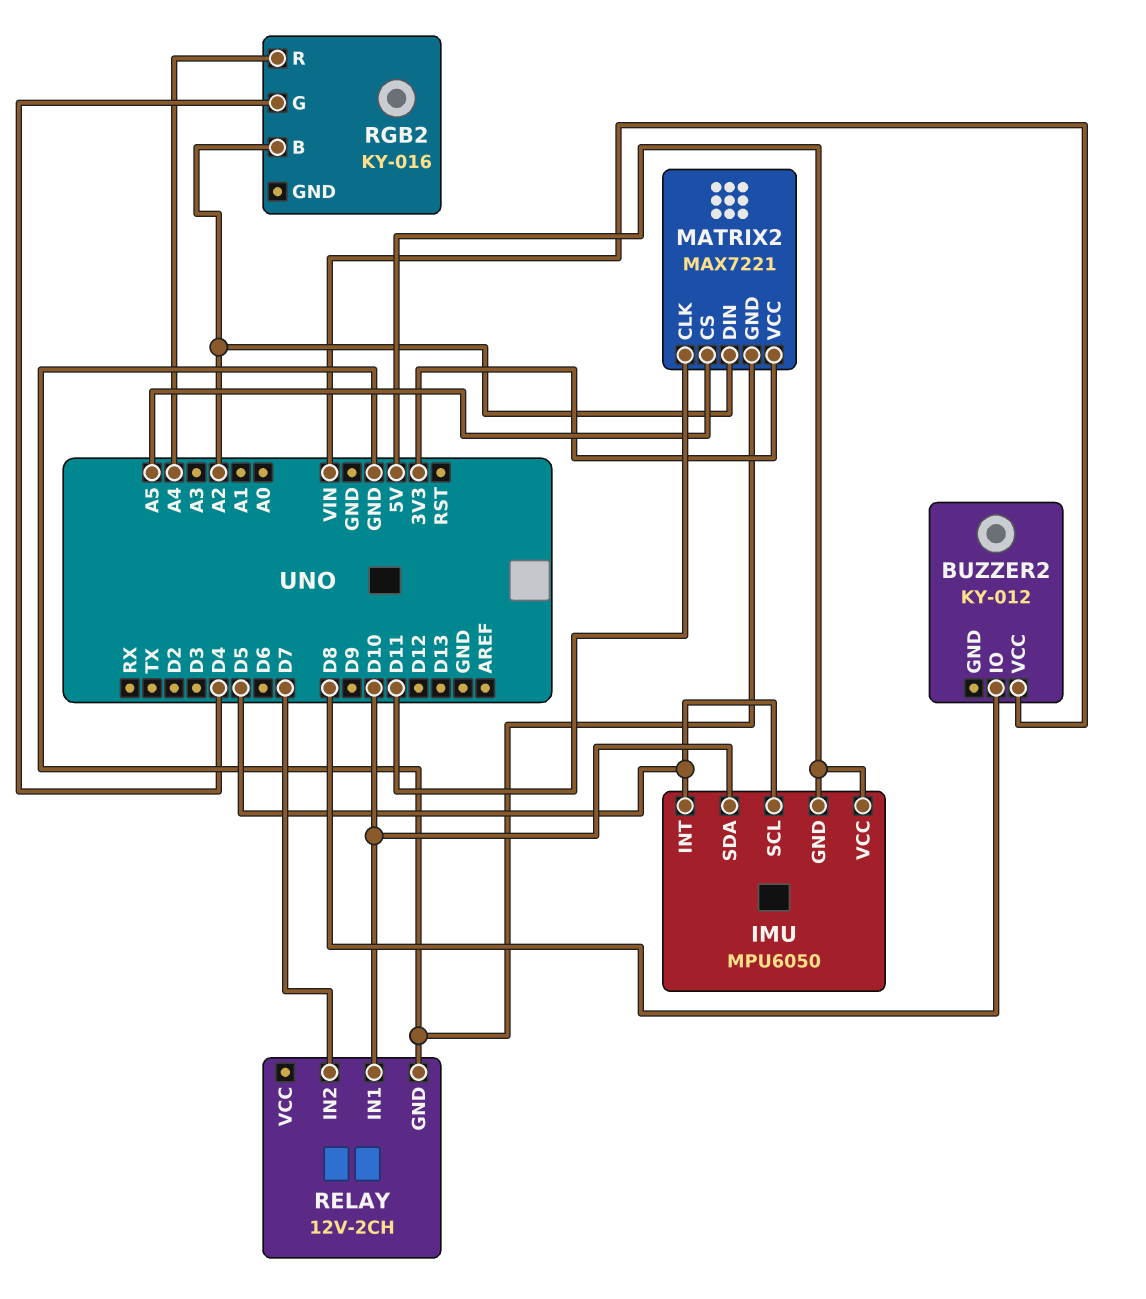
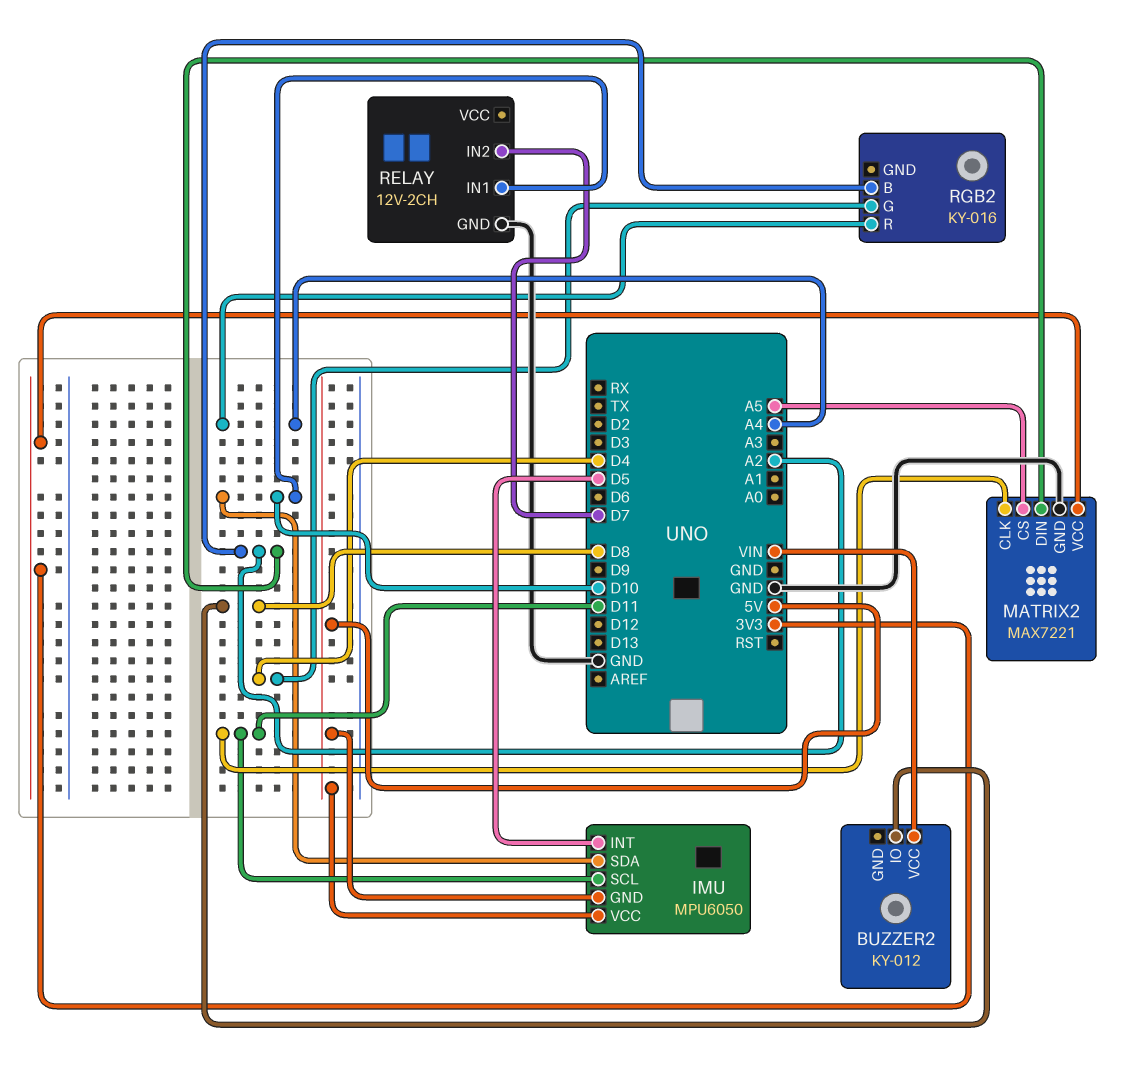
IMU pin SCL: D5 -> D11

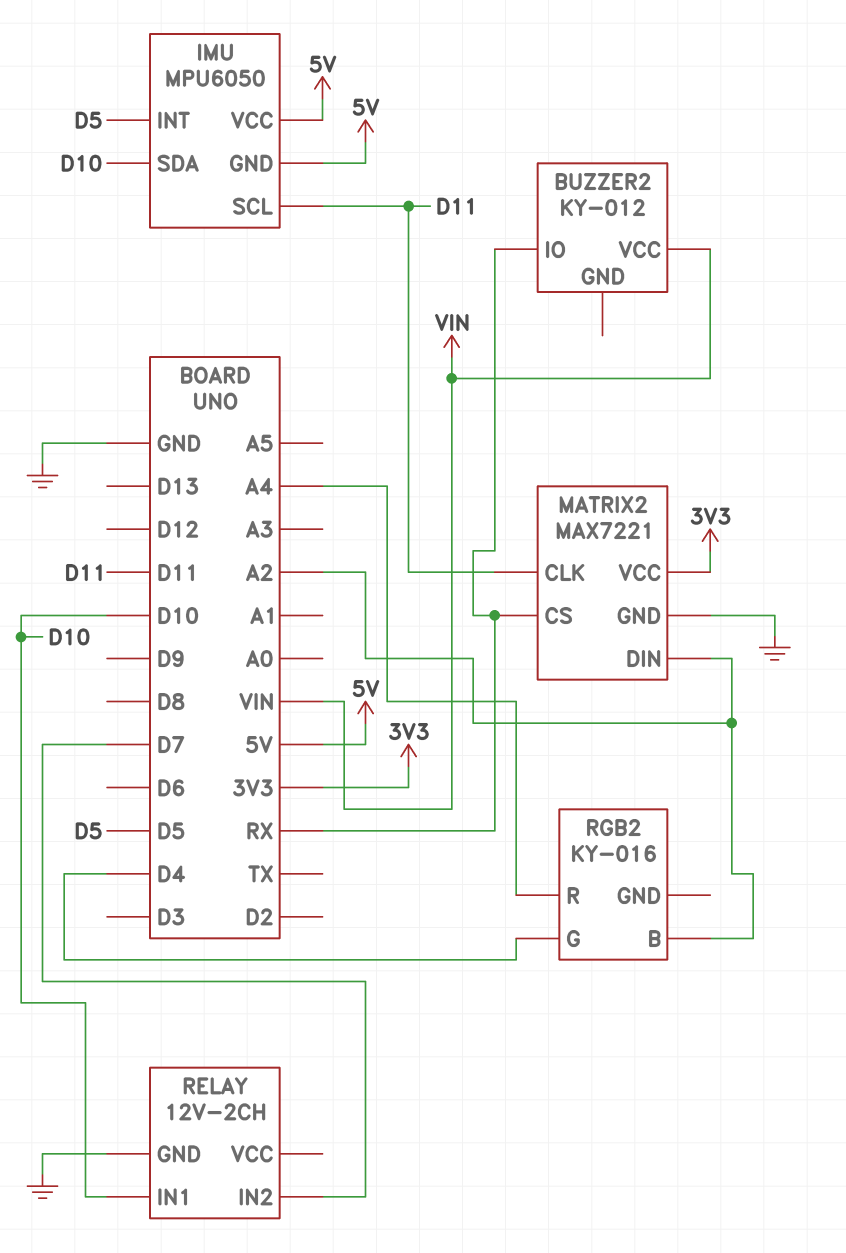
BUZZER2 pin IO: D8 -> RX
MATRIX2 pin CS: A5 -> RX

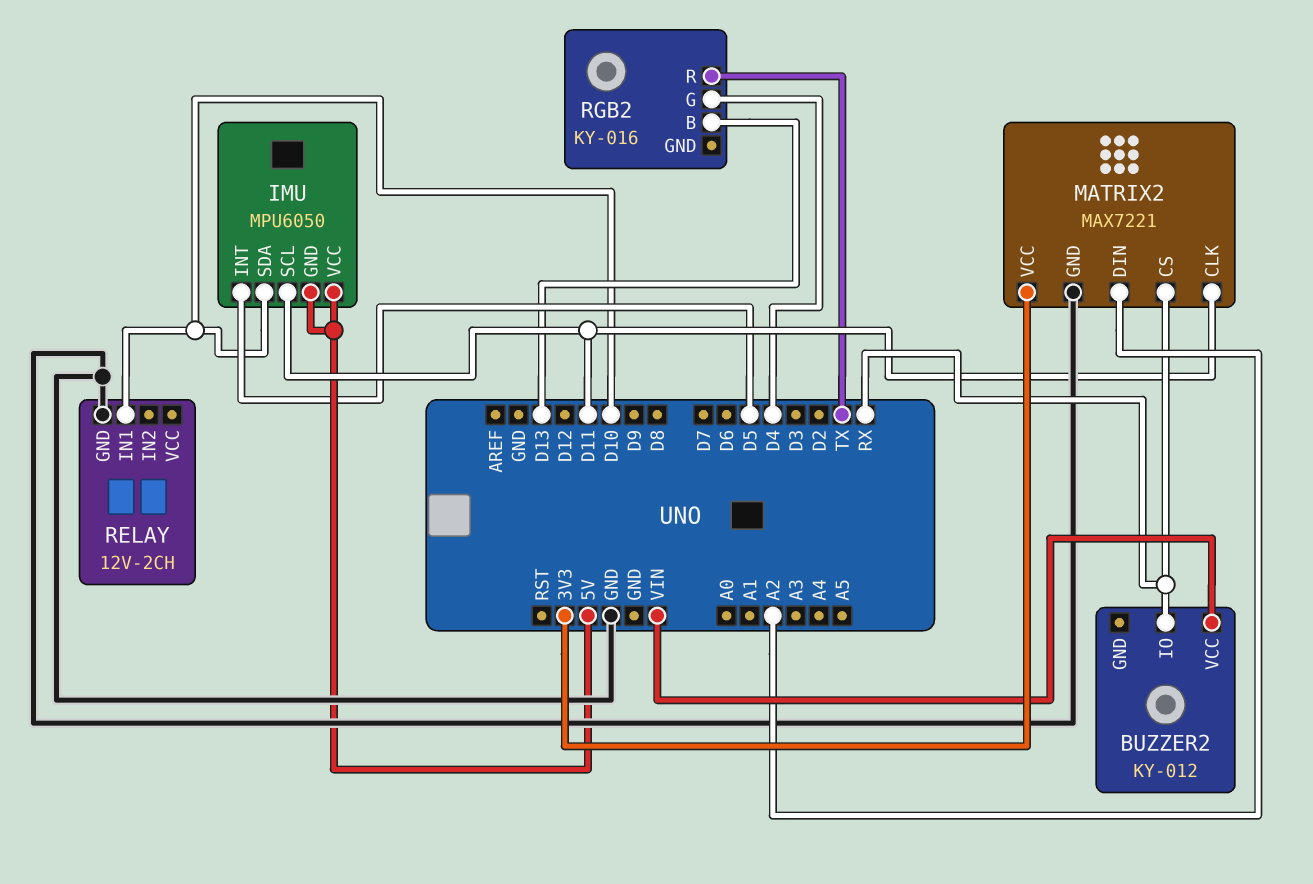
RELAY pin IN2: D7 -> none
RGB2 pin B: A2 -> D13
RGB2 pin R: A4 -> TX

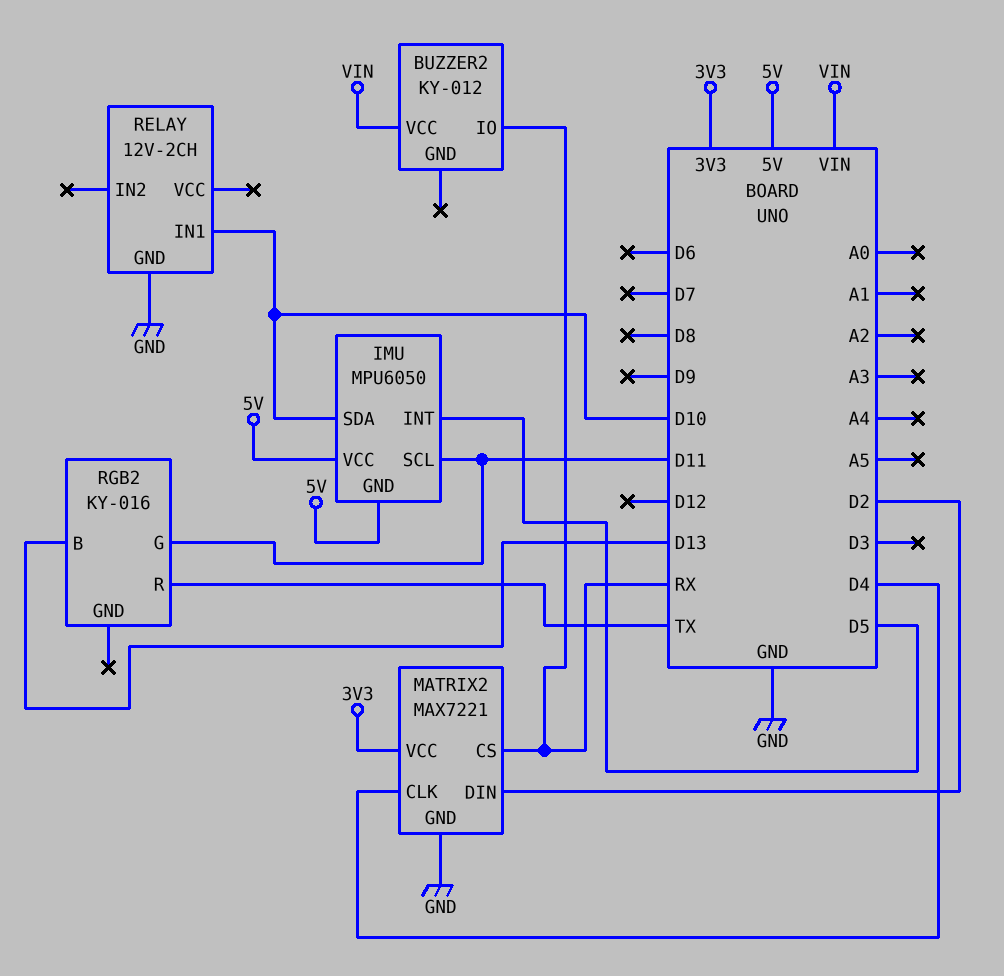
MATRIX2 pin CLK: D11 -> D4
MATRIX2 pin DIN: A2 -> D2
RGB2 pin G: D4 -> D11

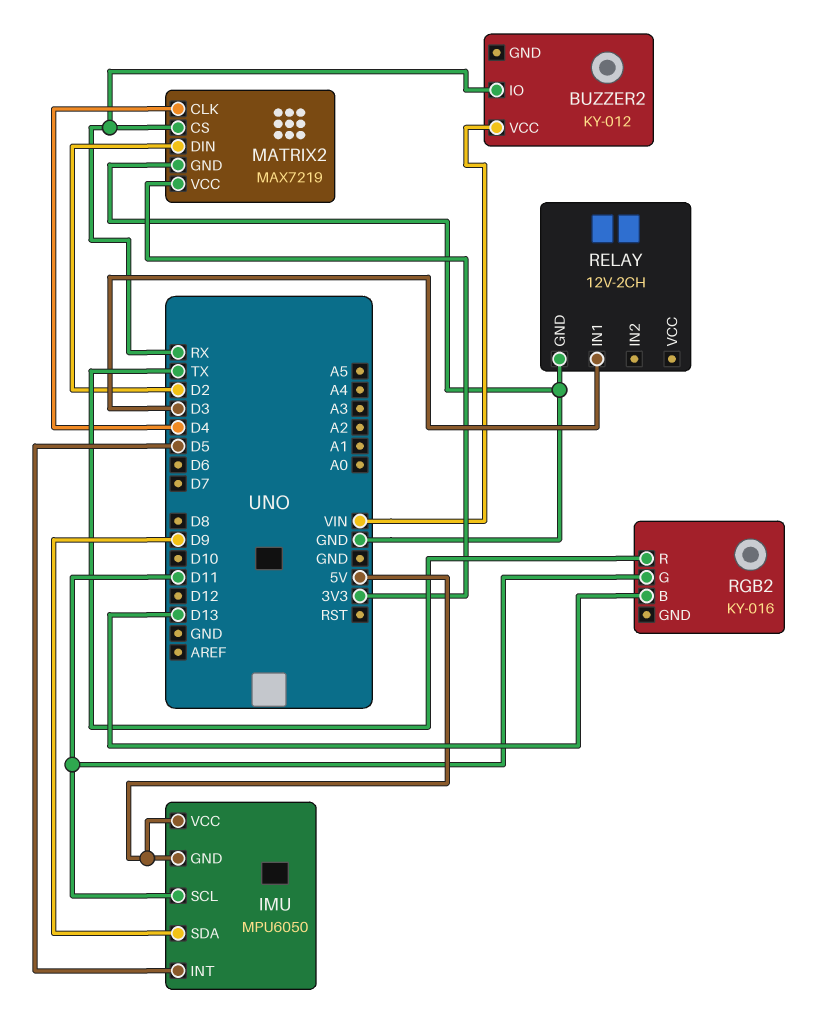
IMU pin SDA: D10 -> D9
MATRIX2: MAX7221 -> MAX7219
RELAY pin IN1: D10 -> D3

